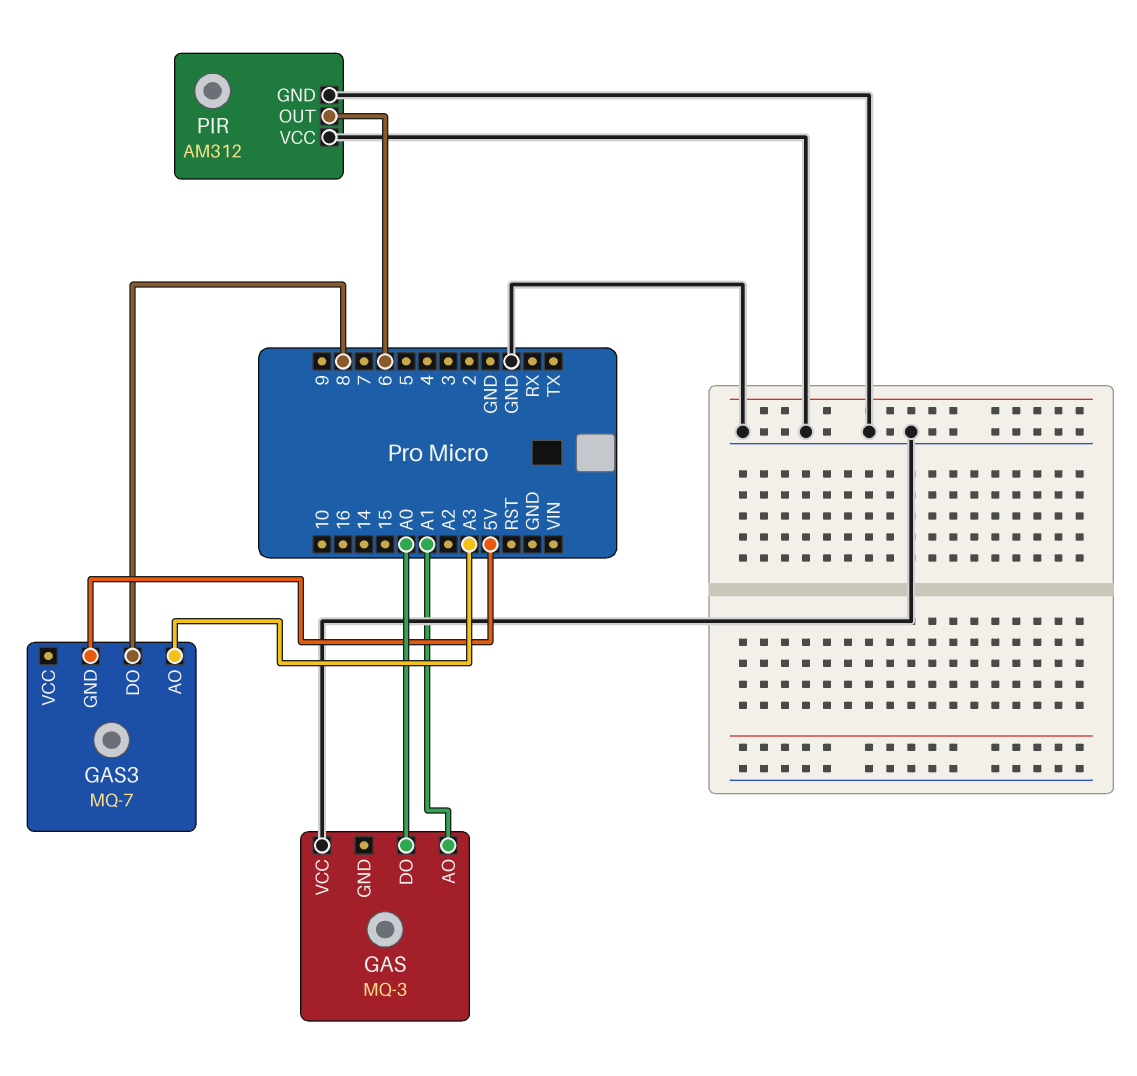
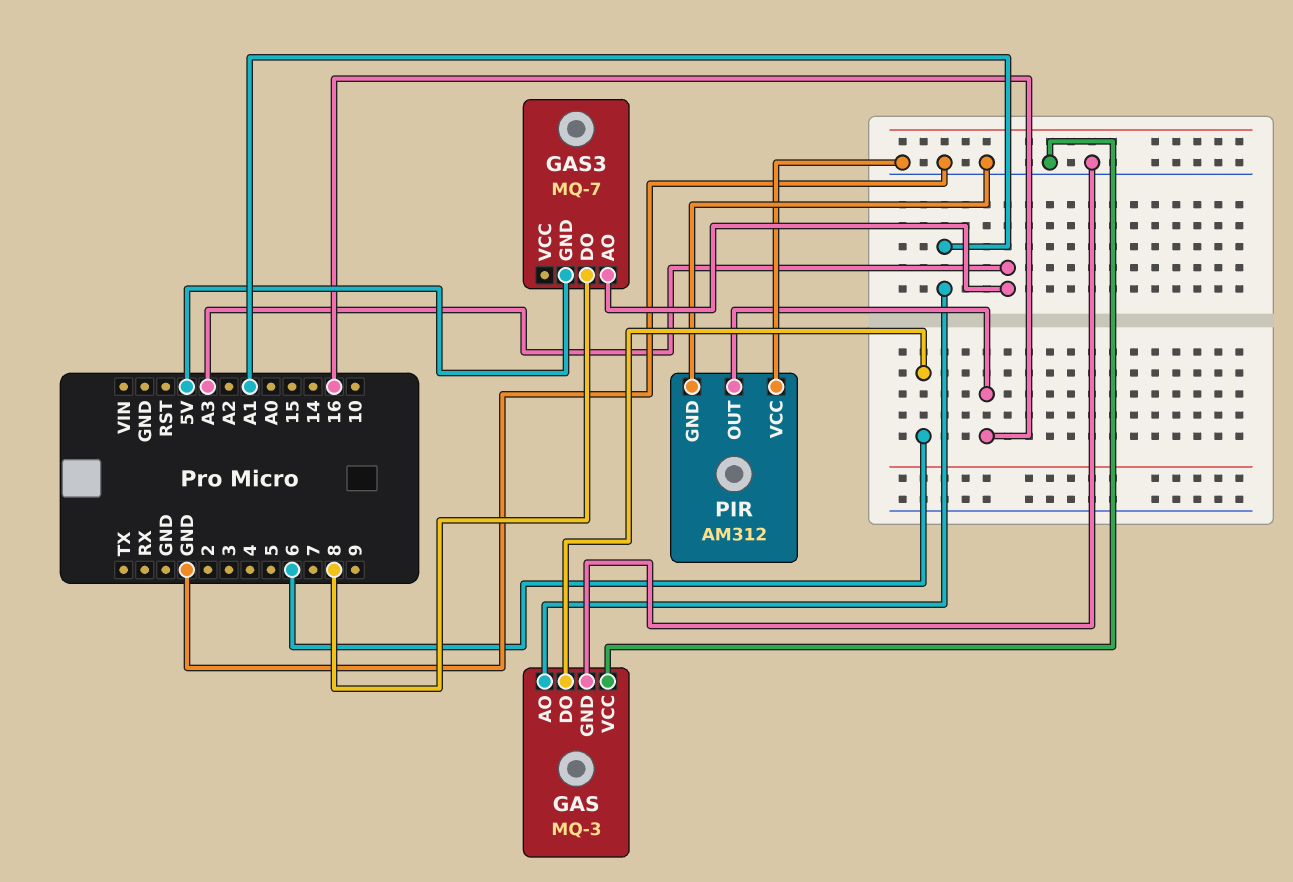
GAS pin DO: A0 -> 6
GAS pin GND: none -> GND
PIR pin OUT: 6 -> 16

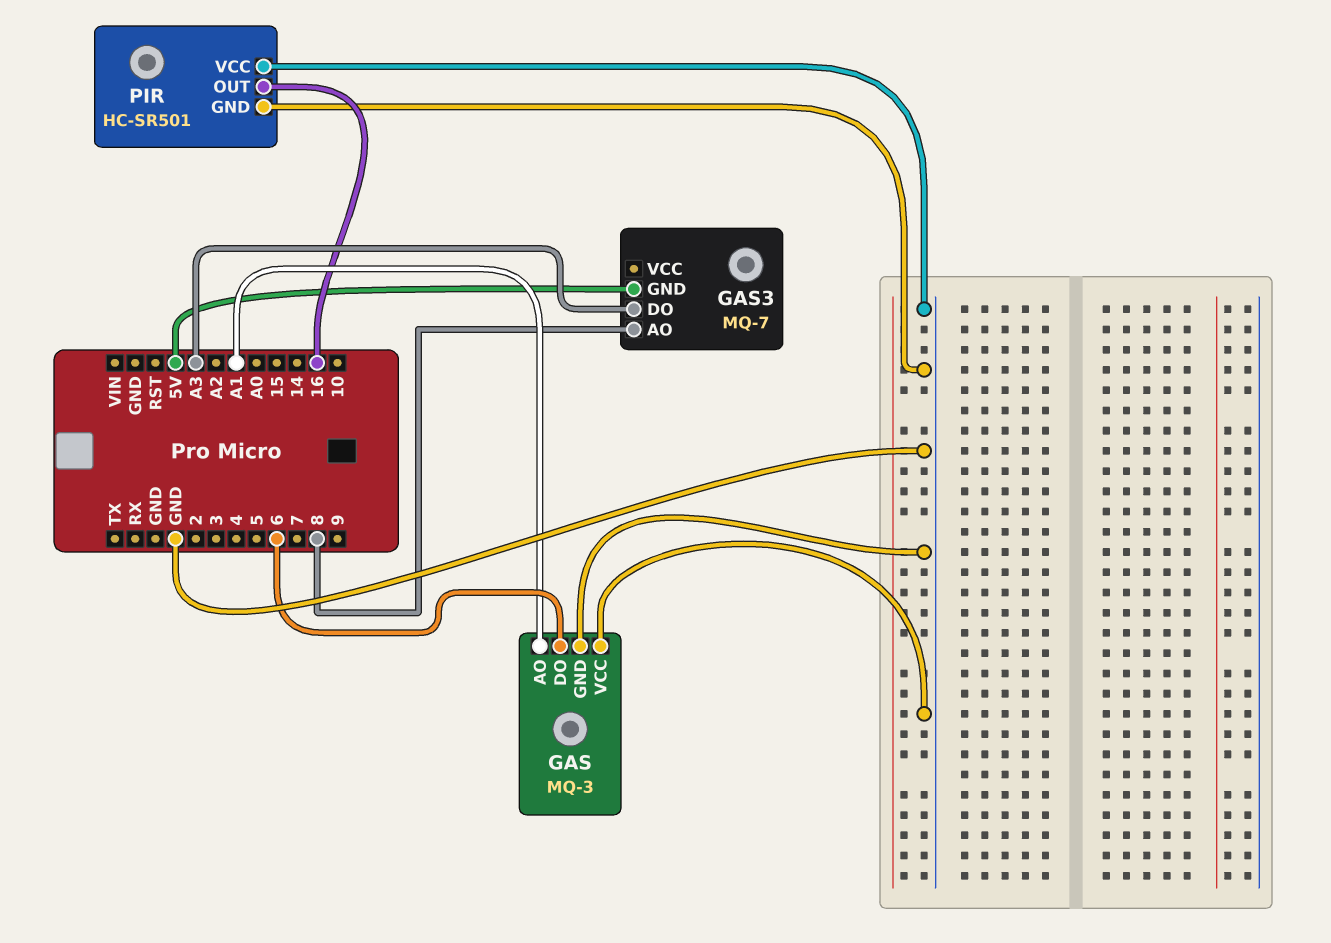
GAS3 pin AO: A3 -> 8
GAS3 pin DO: 8 -> A3
PIR: AM312 -> HC-SR501

